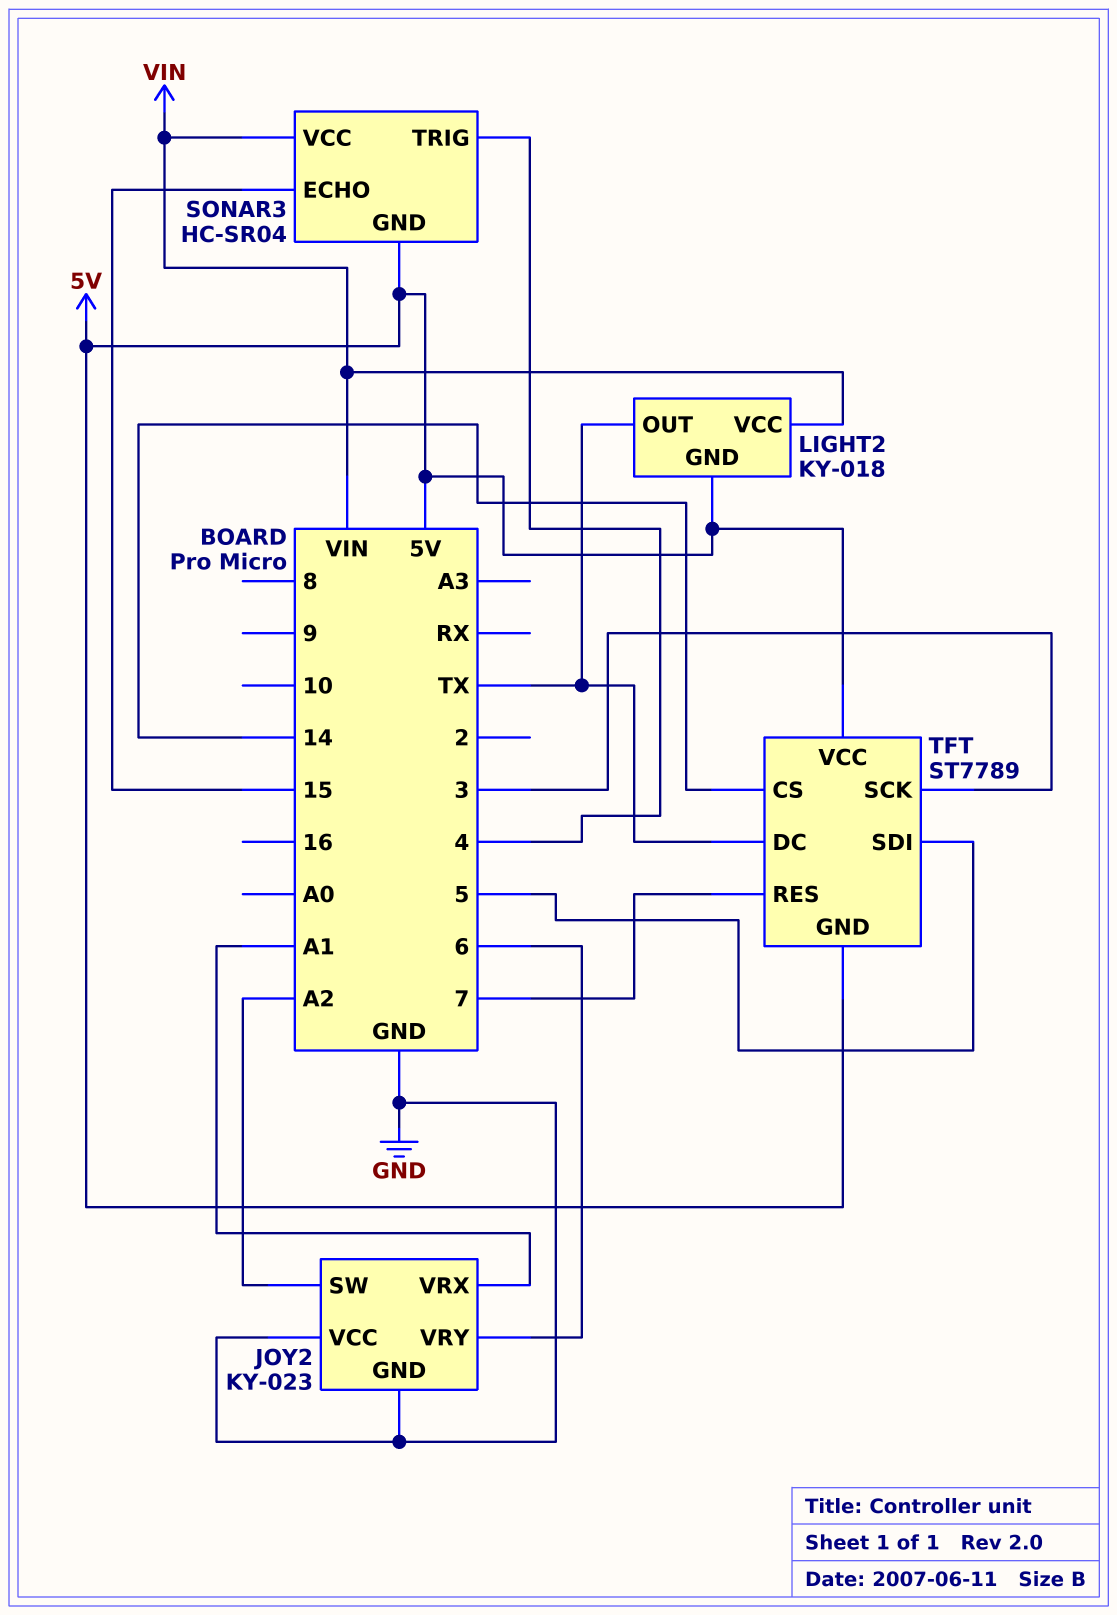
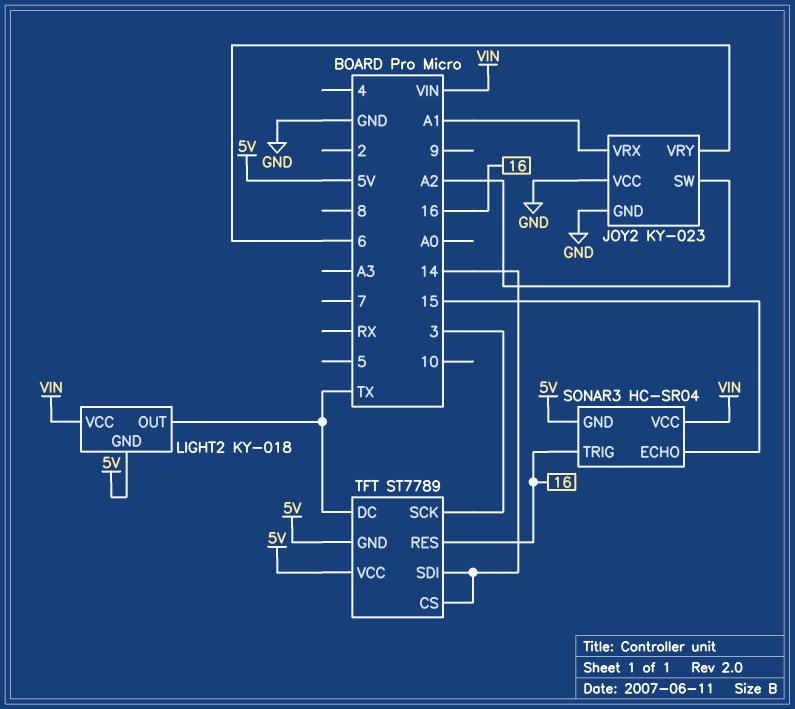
SONAR3 pin TRIG: 4 -> 16
TFT pin RES: 7 -> 16
TFT pin SDI: 5 -> 14

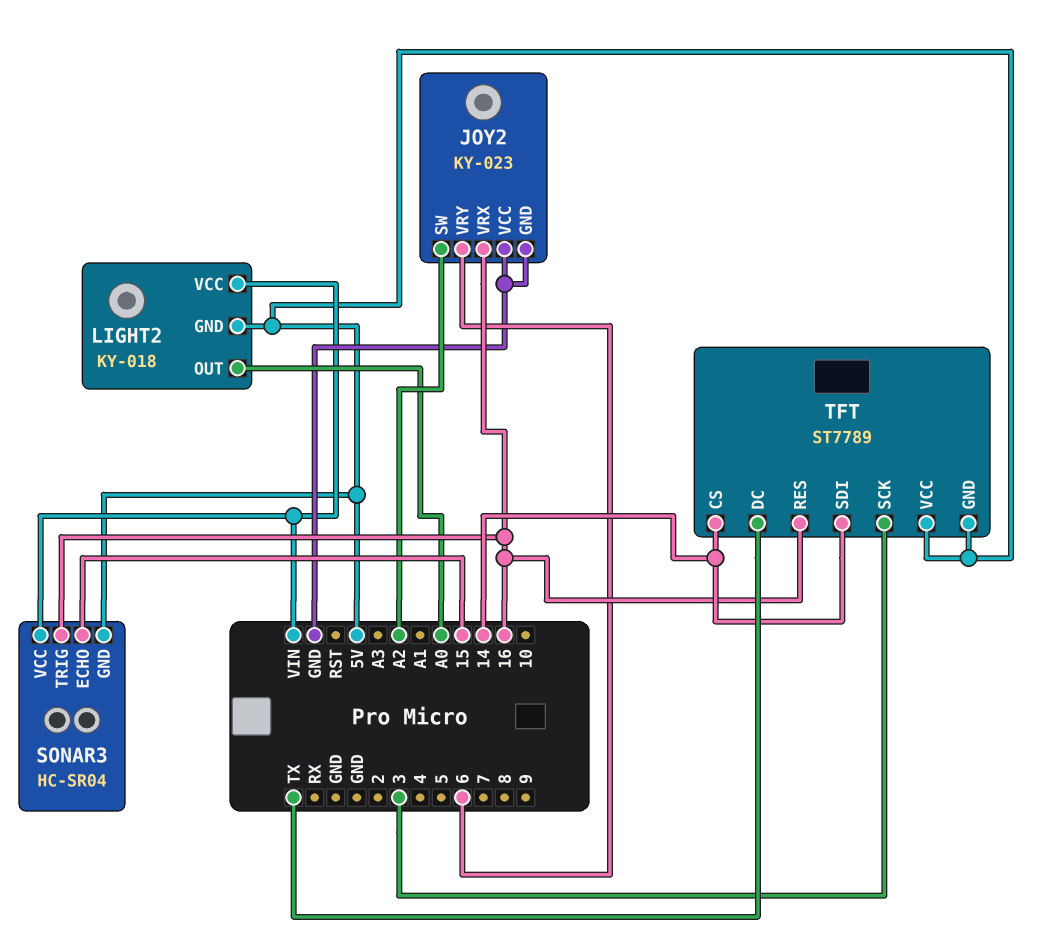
JOY2 pin VRX: A1 -> 16
LIGHT2 pin OUT: TX -> A0

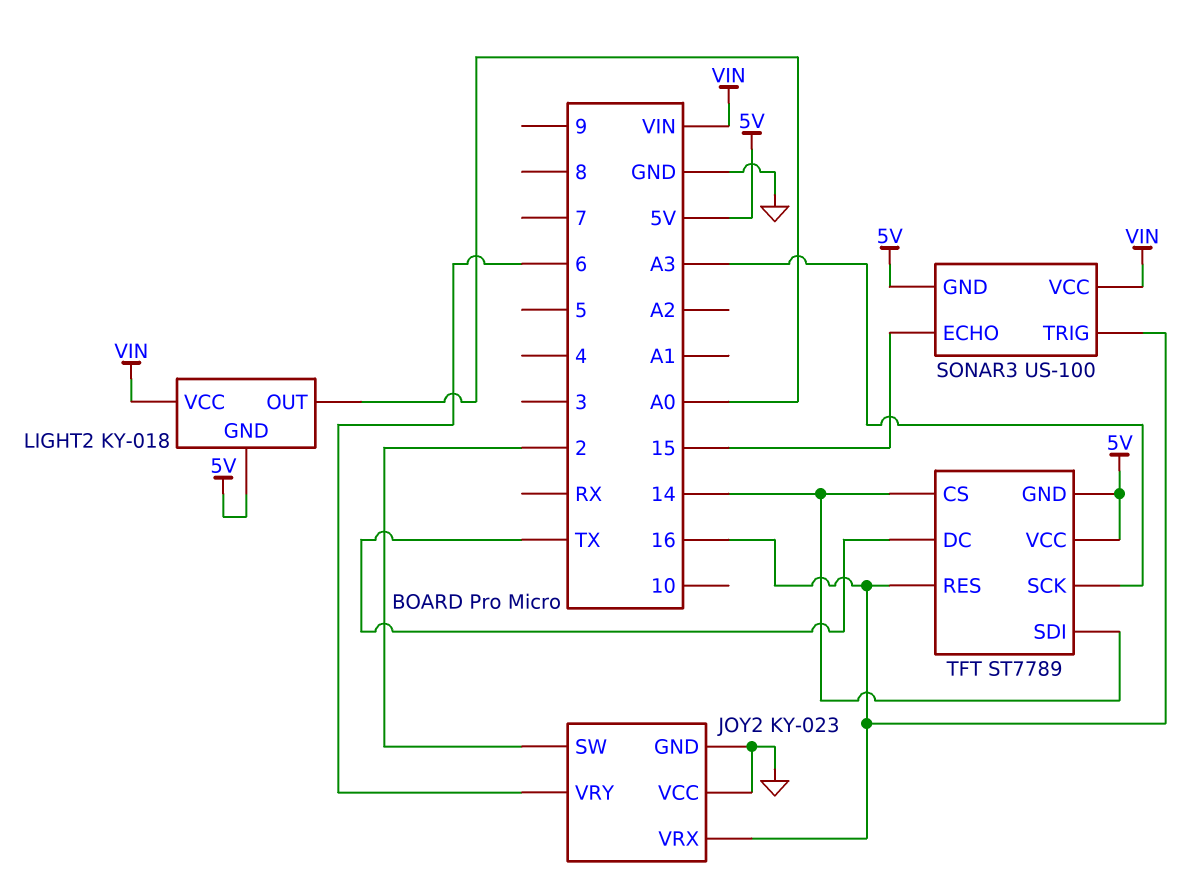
JOY2 pin SW: A2 -> 2
SONAR3: HC-SR04 -> US-100
TFT pin SCK: 3 -> A3

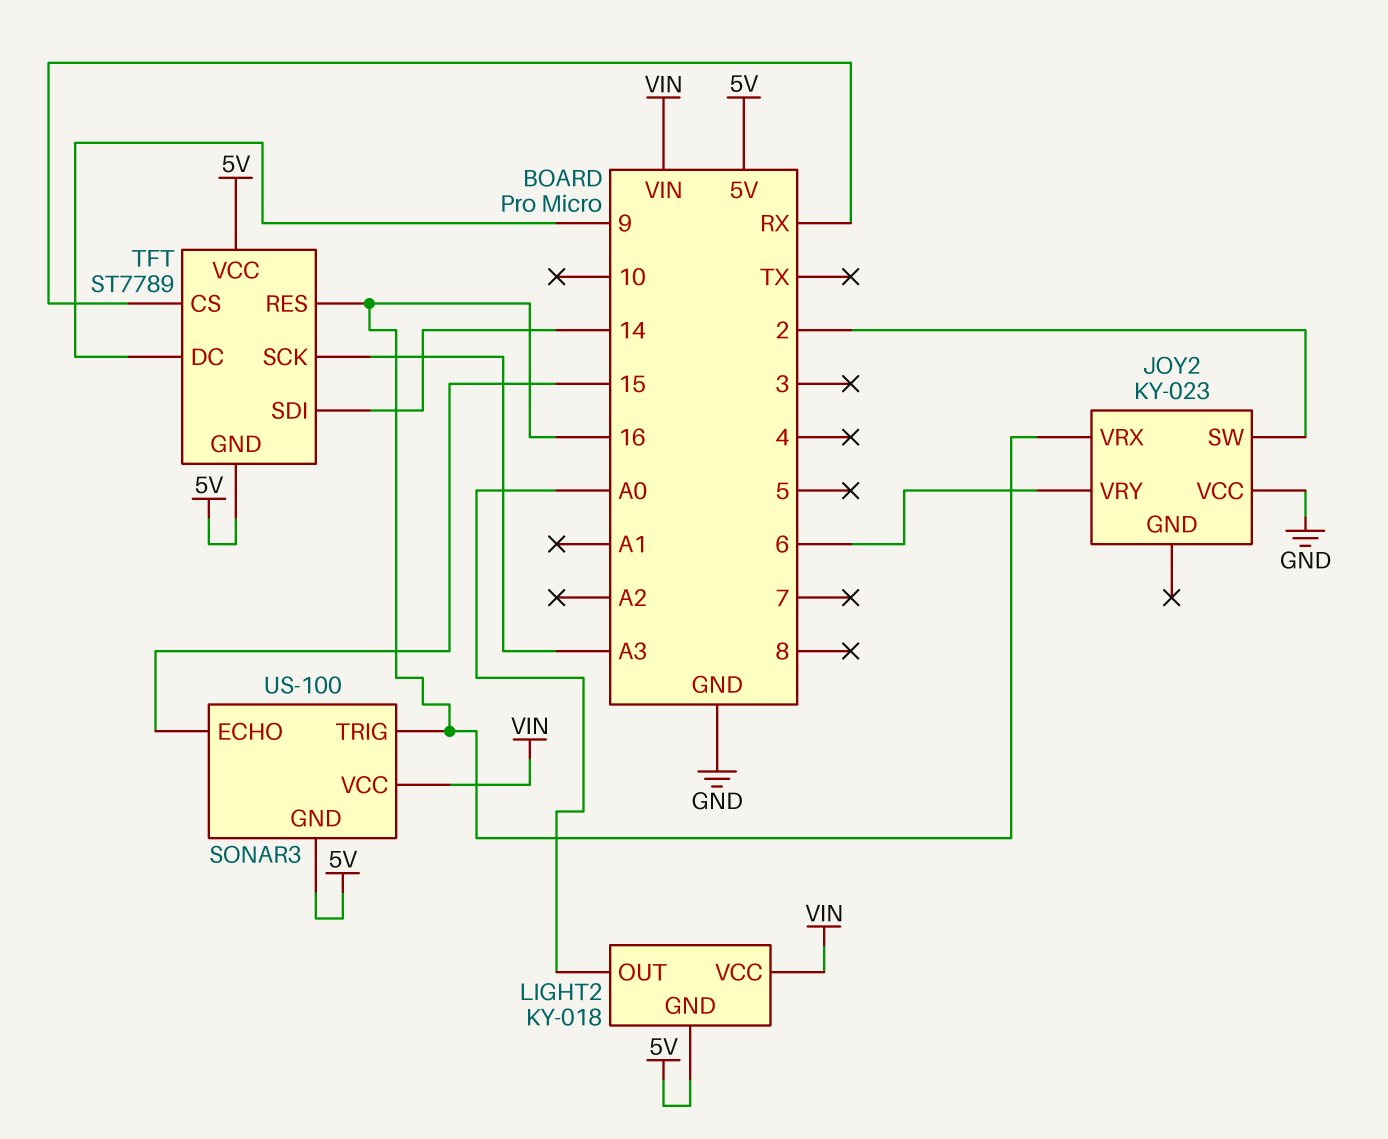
JOY2 pin GND: GND -> none
TFT pin CS: 14 -> RX
TFT pin DC: TX -> 9

